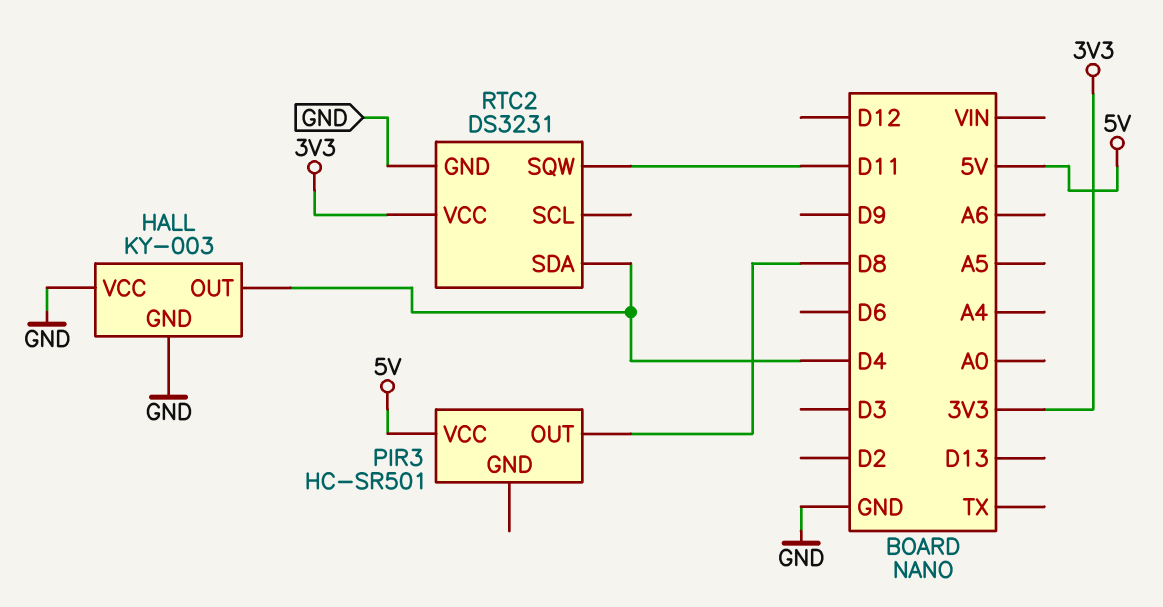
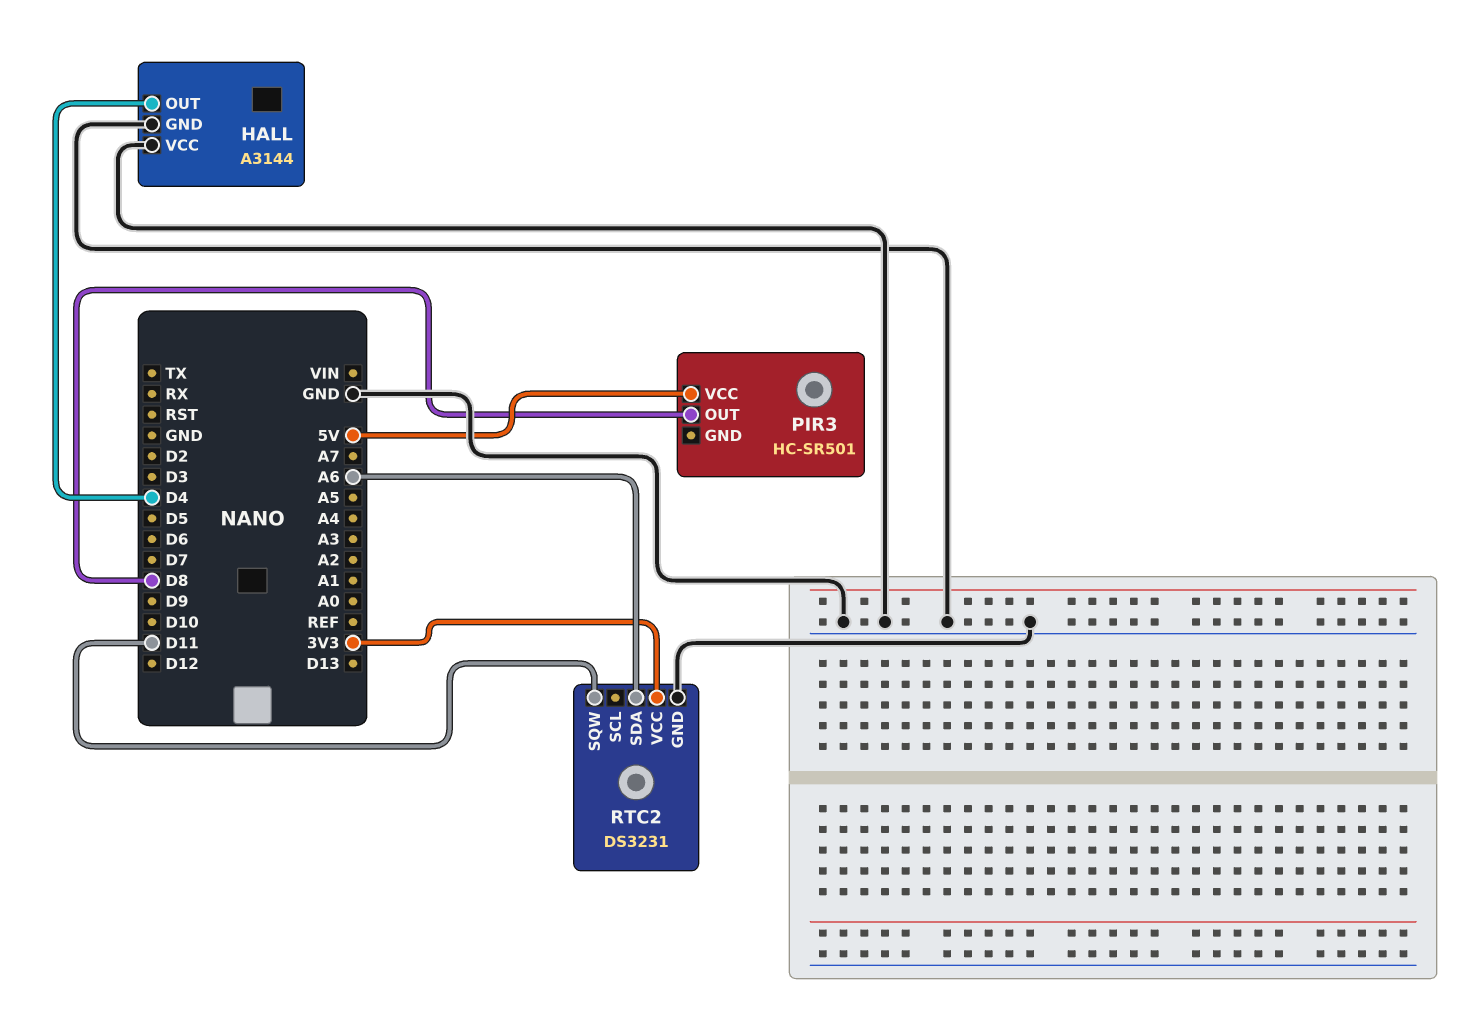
HALL: KY-003 -> A3144
RTC2 pin SDA: D4 -> A6

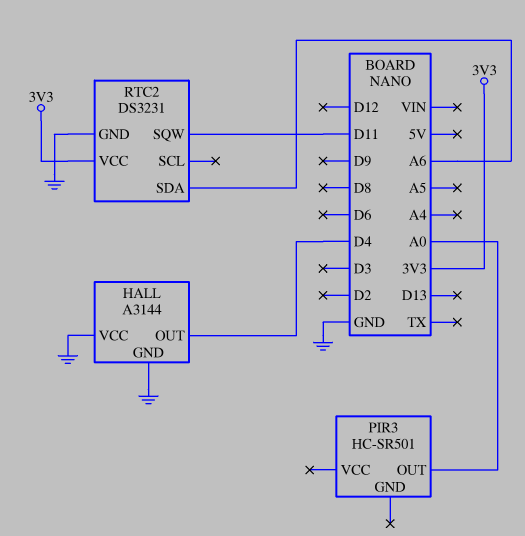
PIR3 pin OUT: D8 -> A0
PIR3 pin VCC: 5V -> none

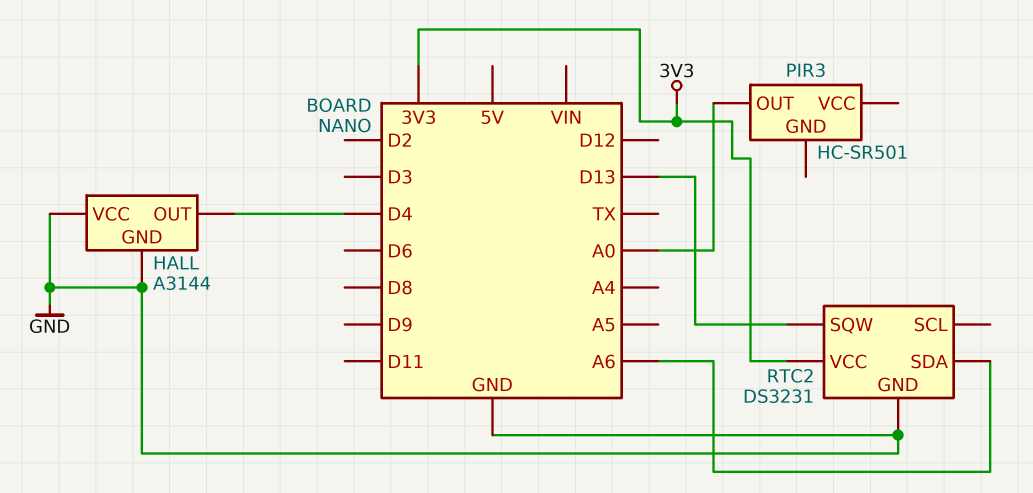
RTC2 pin SQW: D11 -> D13

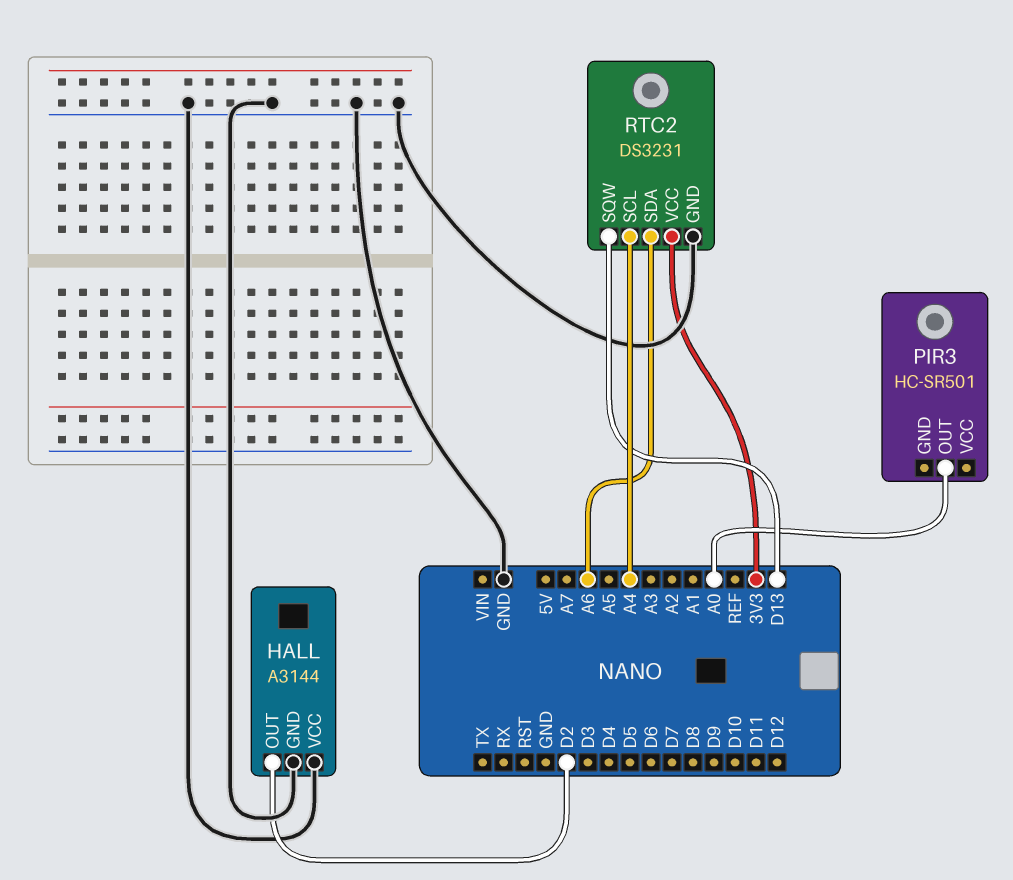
HALL pin OUT: D4 -> D2
RTC2 pin SCL: none -> A4

